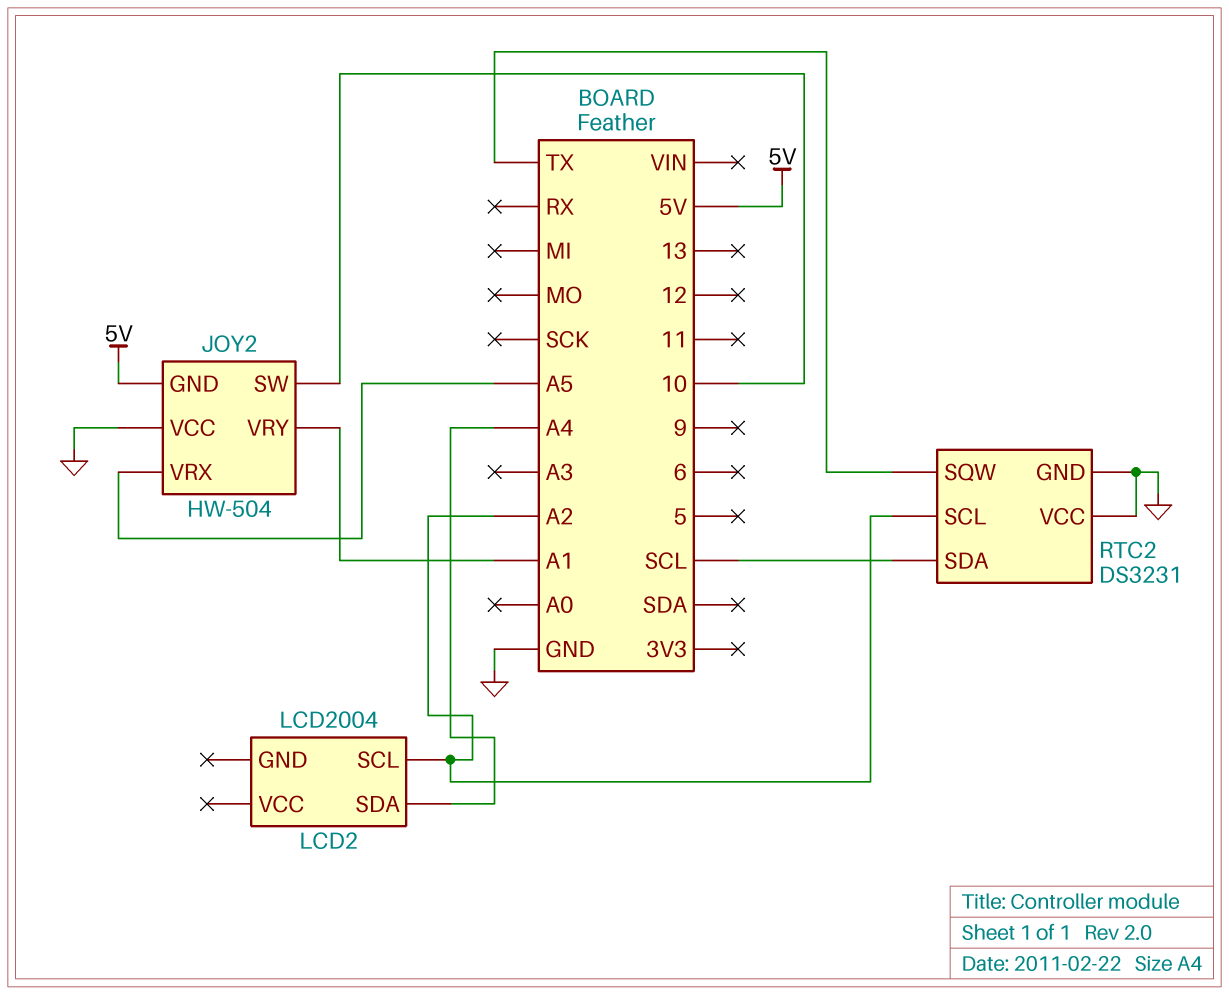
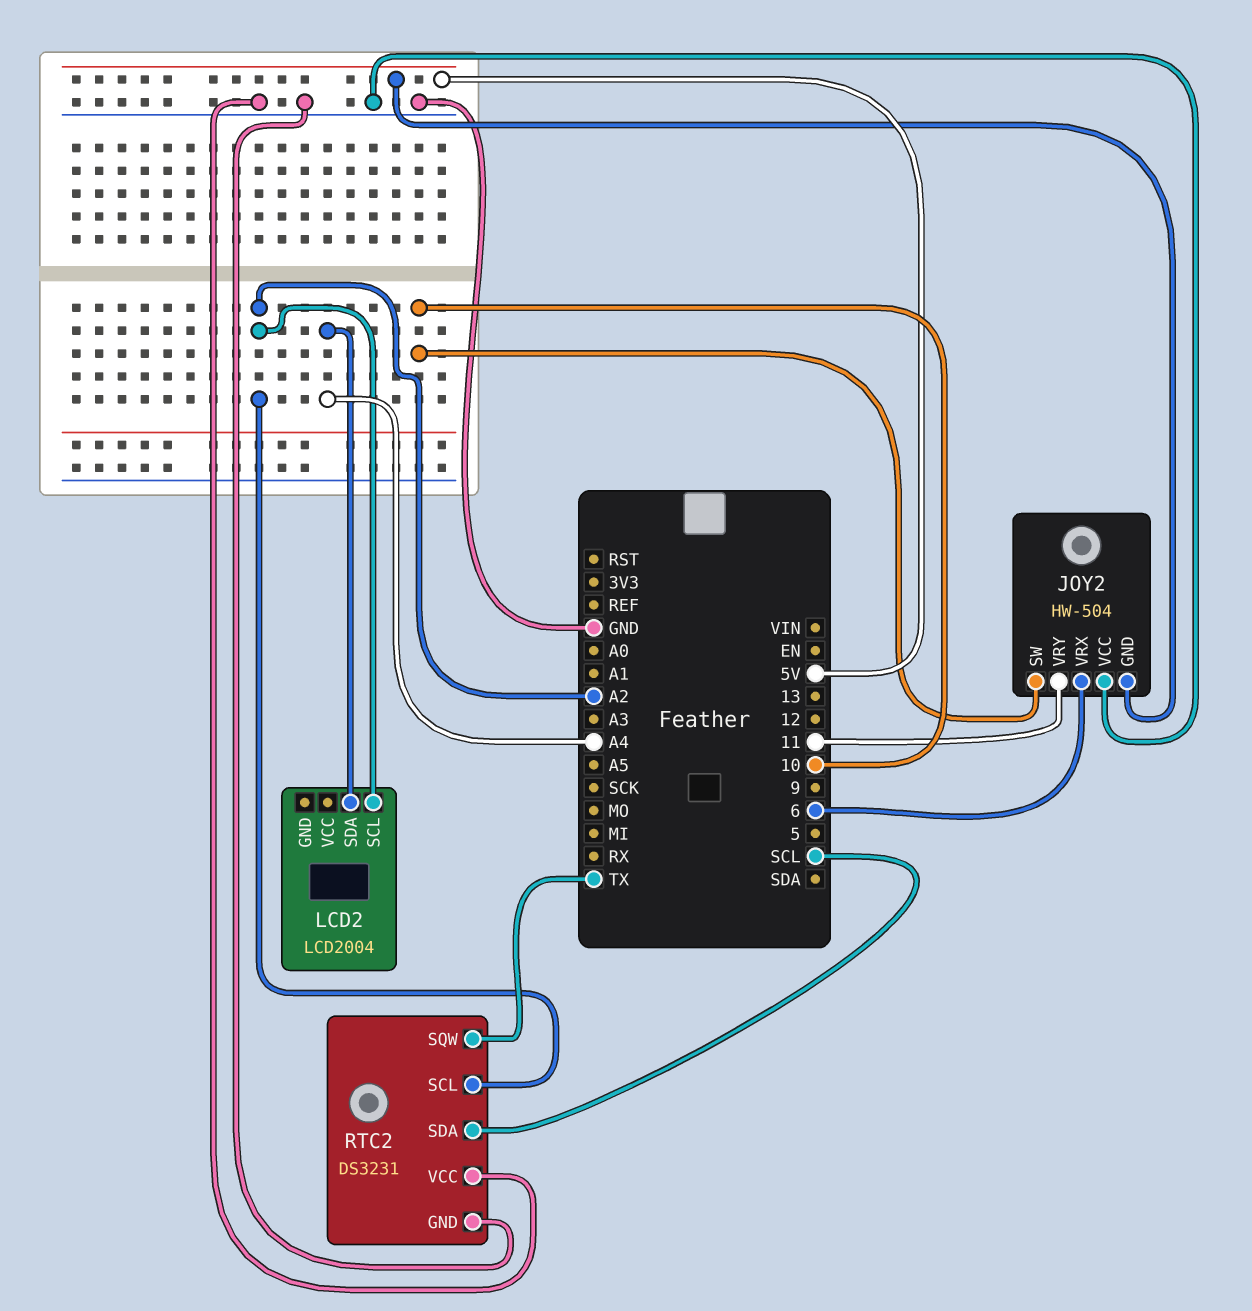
JOY2 pin VRX: A5 -> 6
JOY2 pin VRY: A1 -> 11

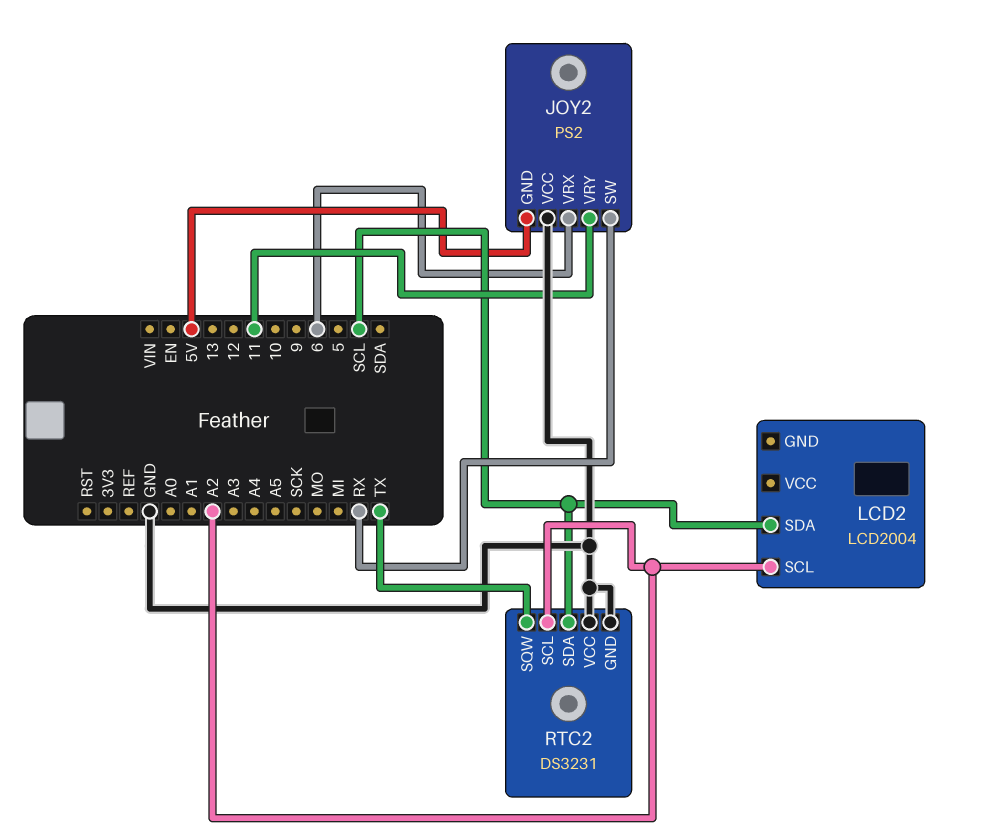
JOY2: HW-504 -> PS2
JOY2 pin SW: 10 -> RX
LCD2 pin SDA: A4 -> SCL

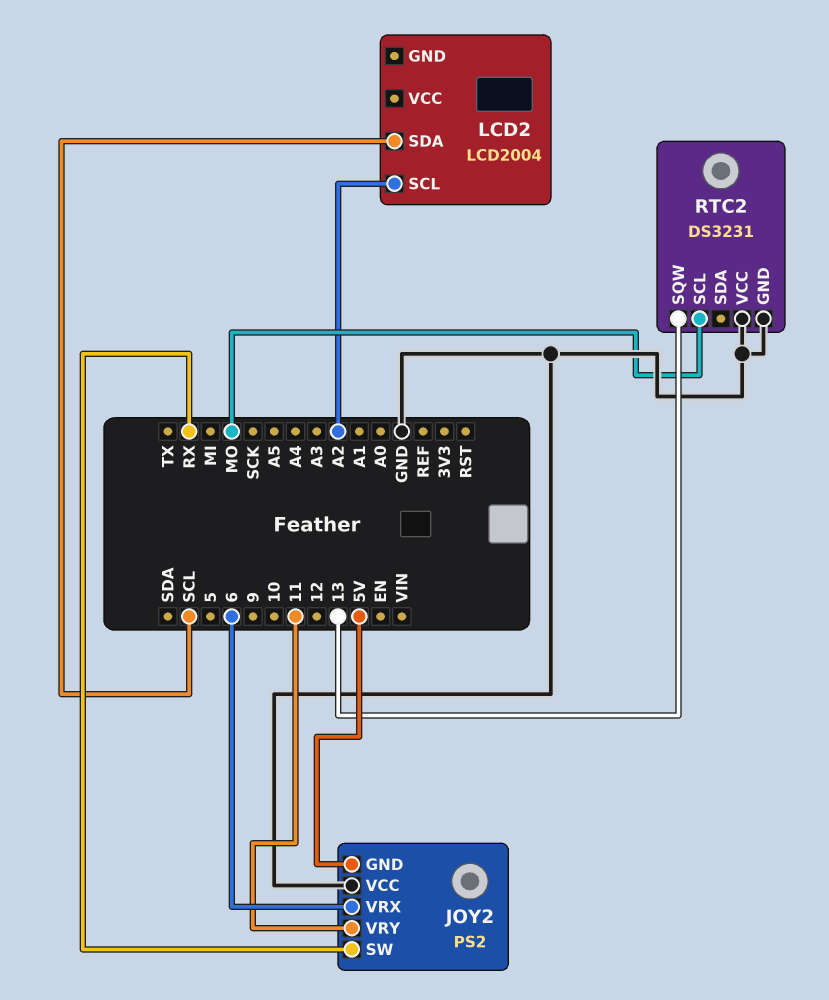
RTC2 pin SCL: A2 -> MO
RTC2 pin SDA: SCL -> none
RTC2 pin SQW: TX -> 13

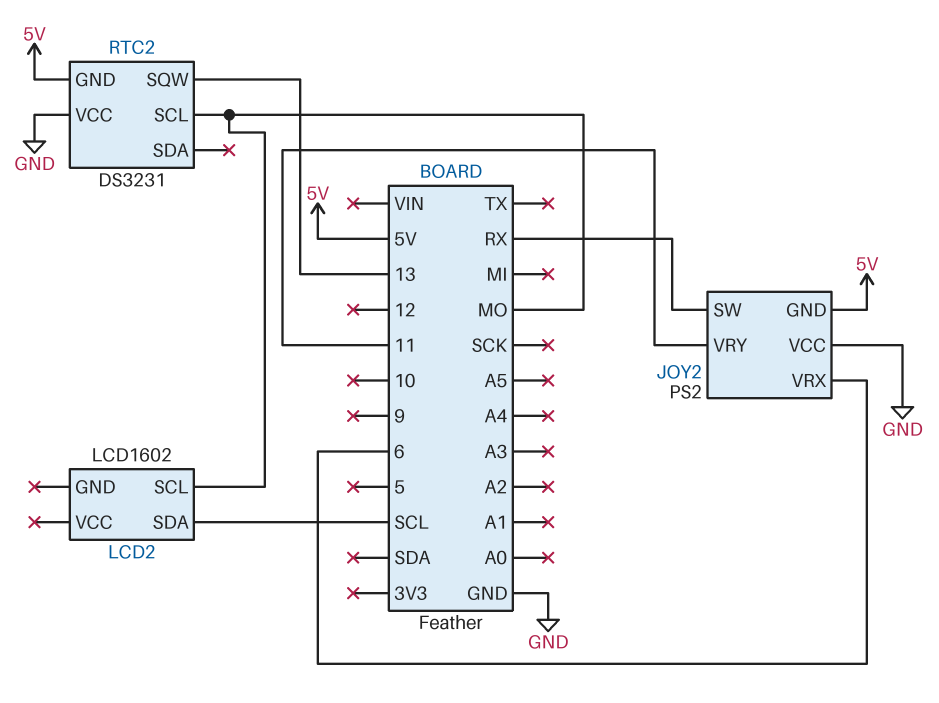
LCD2: LCD2004 -> LCD1602
LCD2 pin SCL: A2 -> MO
RTC2 pin GND: GND -> 5V

